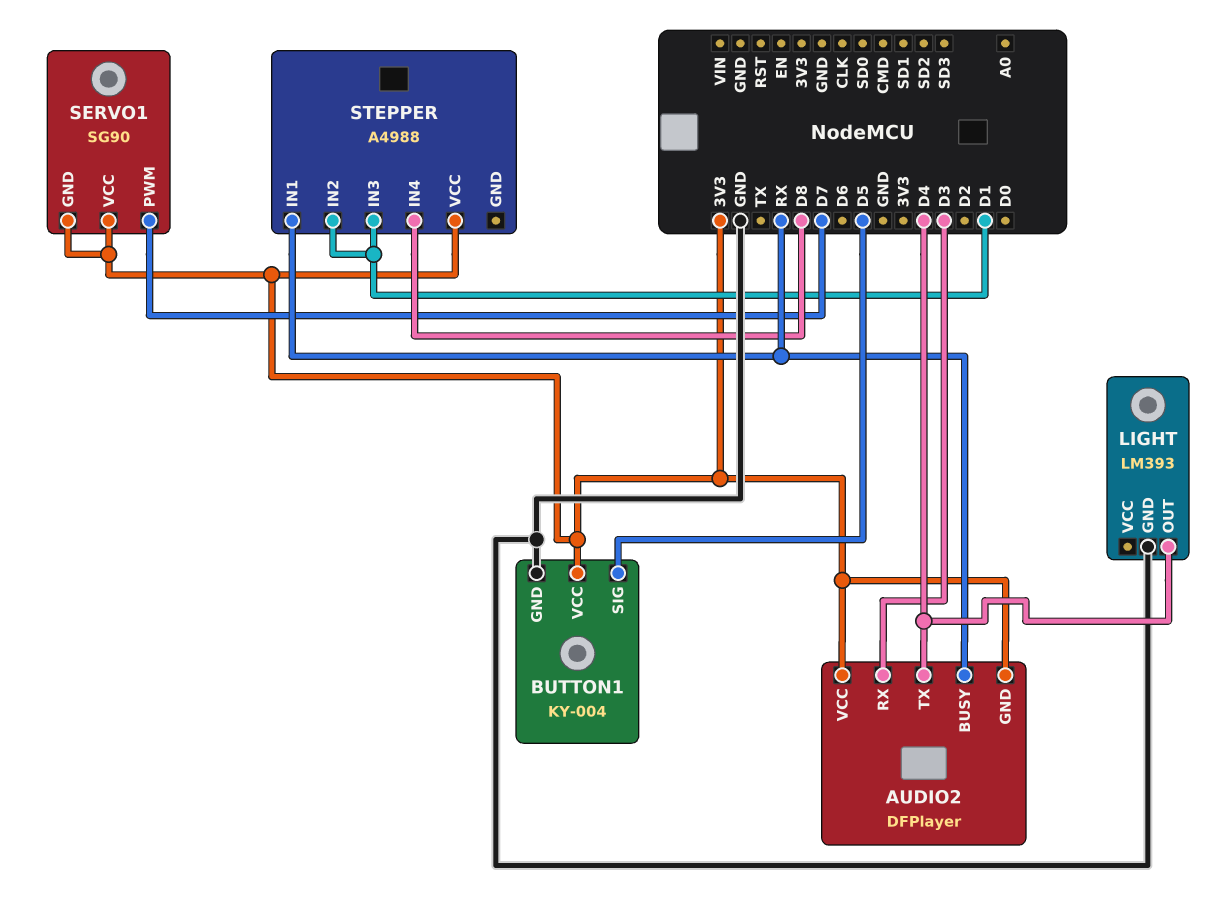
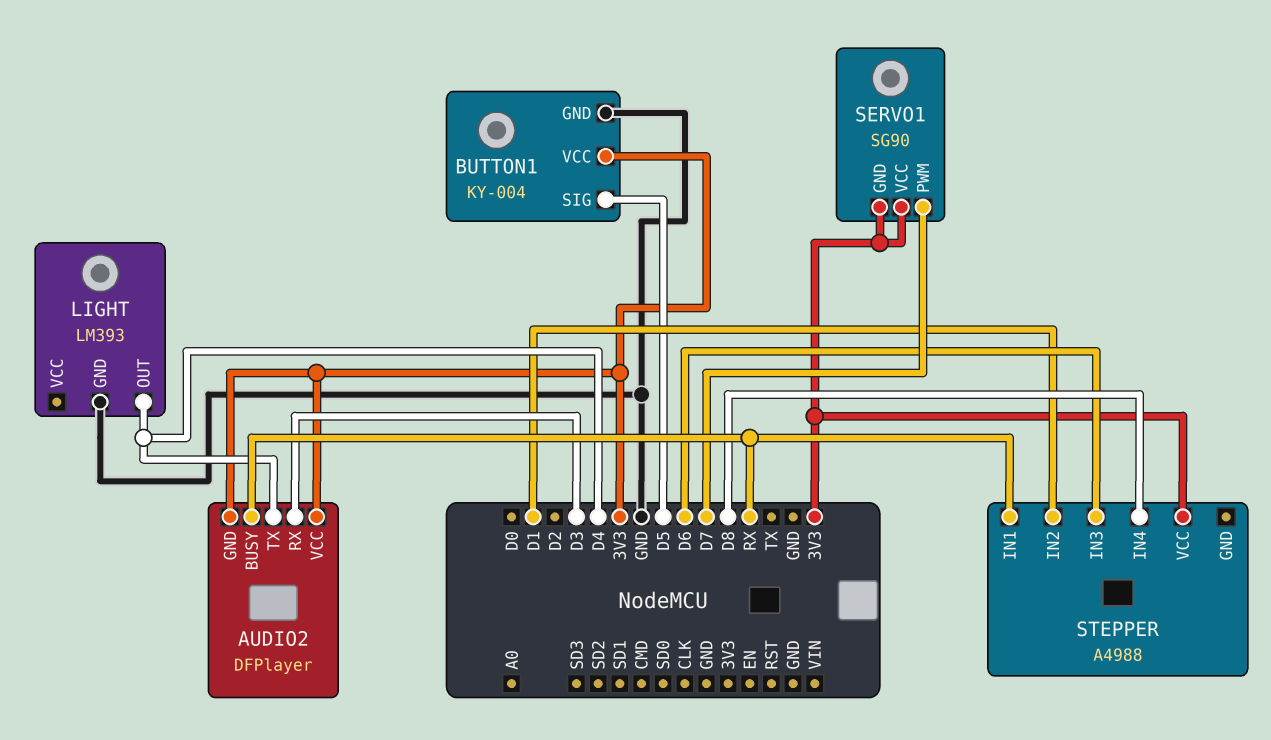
STEPPER pin IN3: D1 -> D6

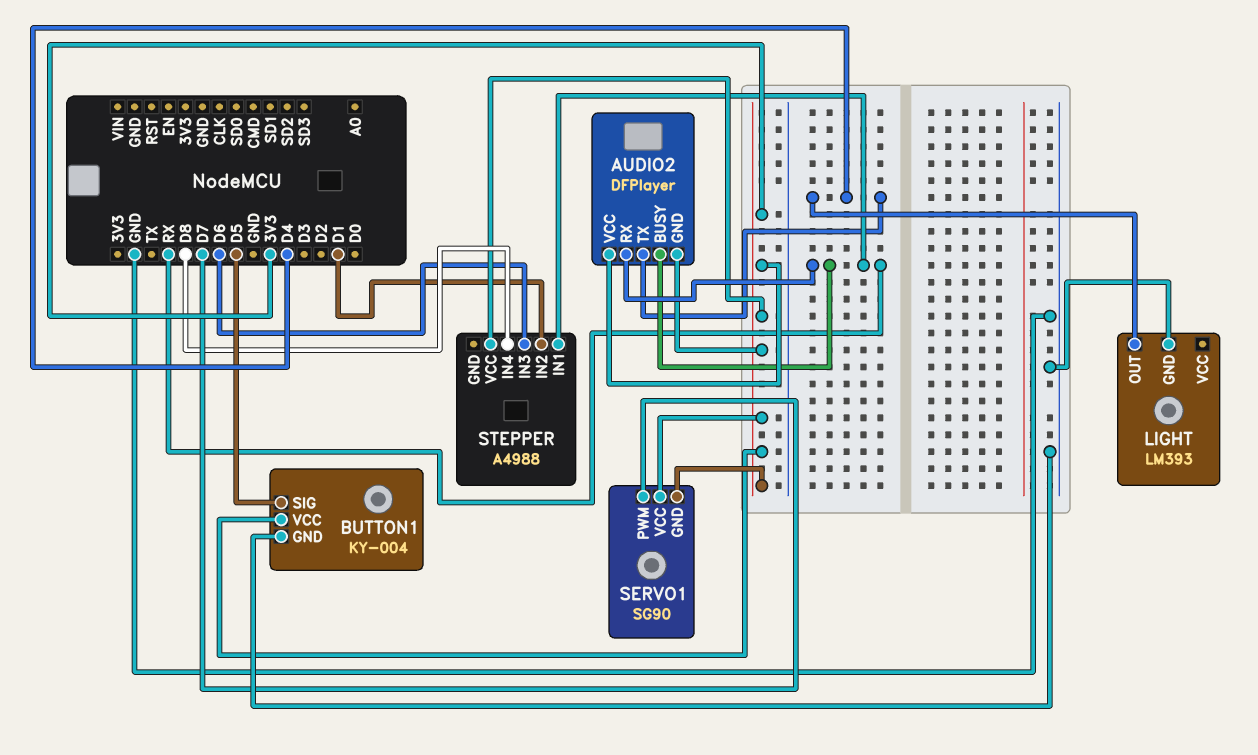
AUDIO2 pin RX: D3 -> RX

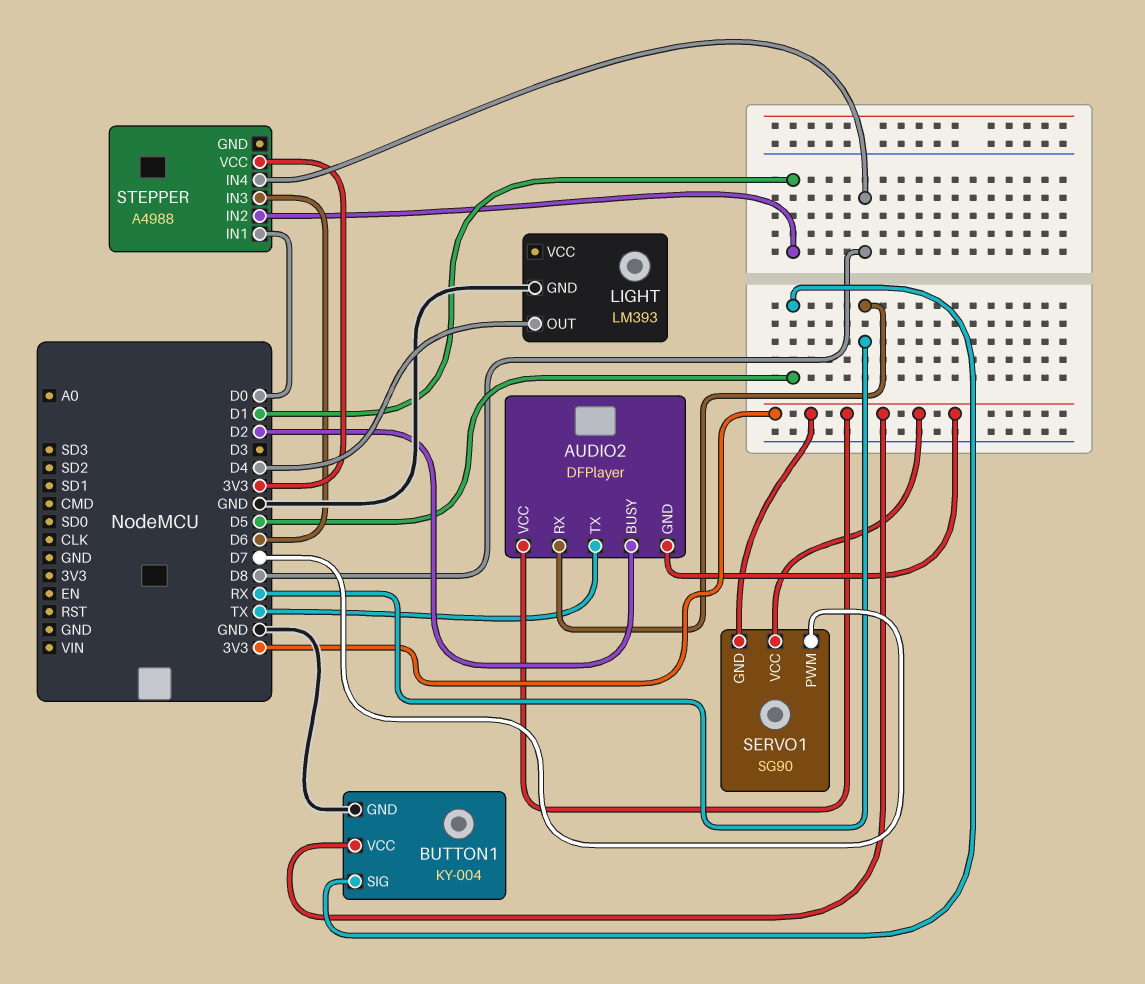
AUDIO2 pin BUSY: RX -> D2
AUDIO2 pin TX: D4 -> TX
STEPPER pin IN1: RX -> D0

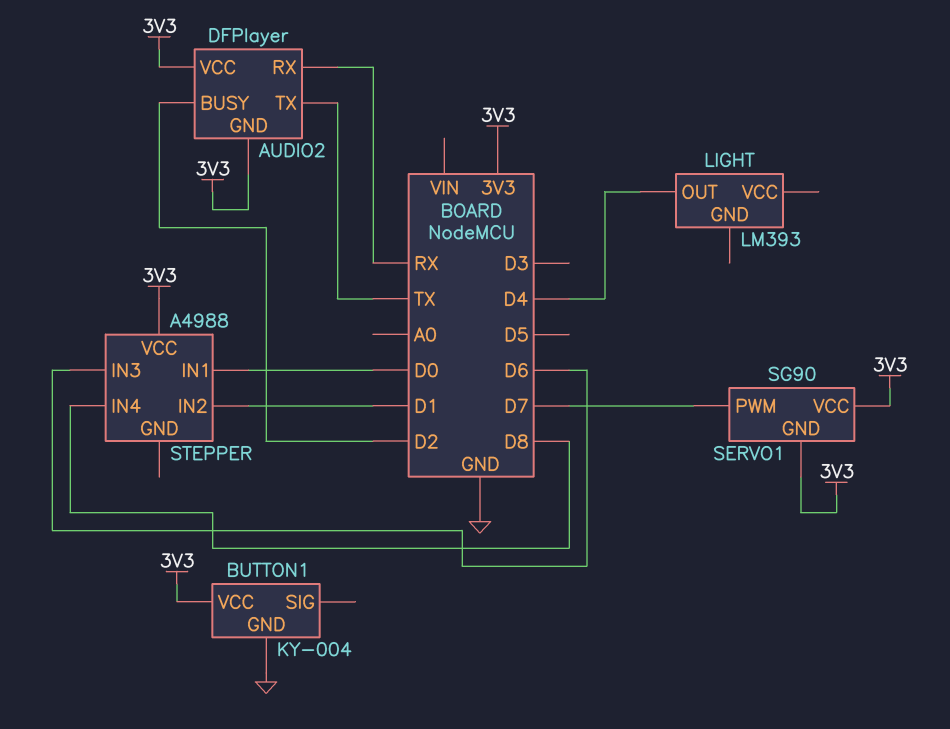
BUTTON1 pin SIG: D5 -> none
LIGHT pin GND: GND -> none

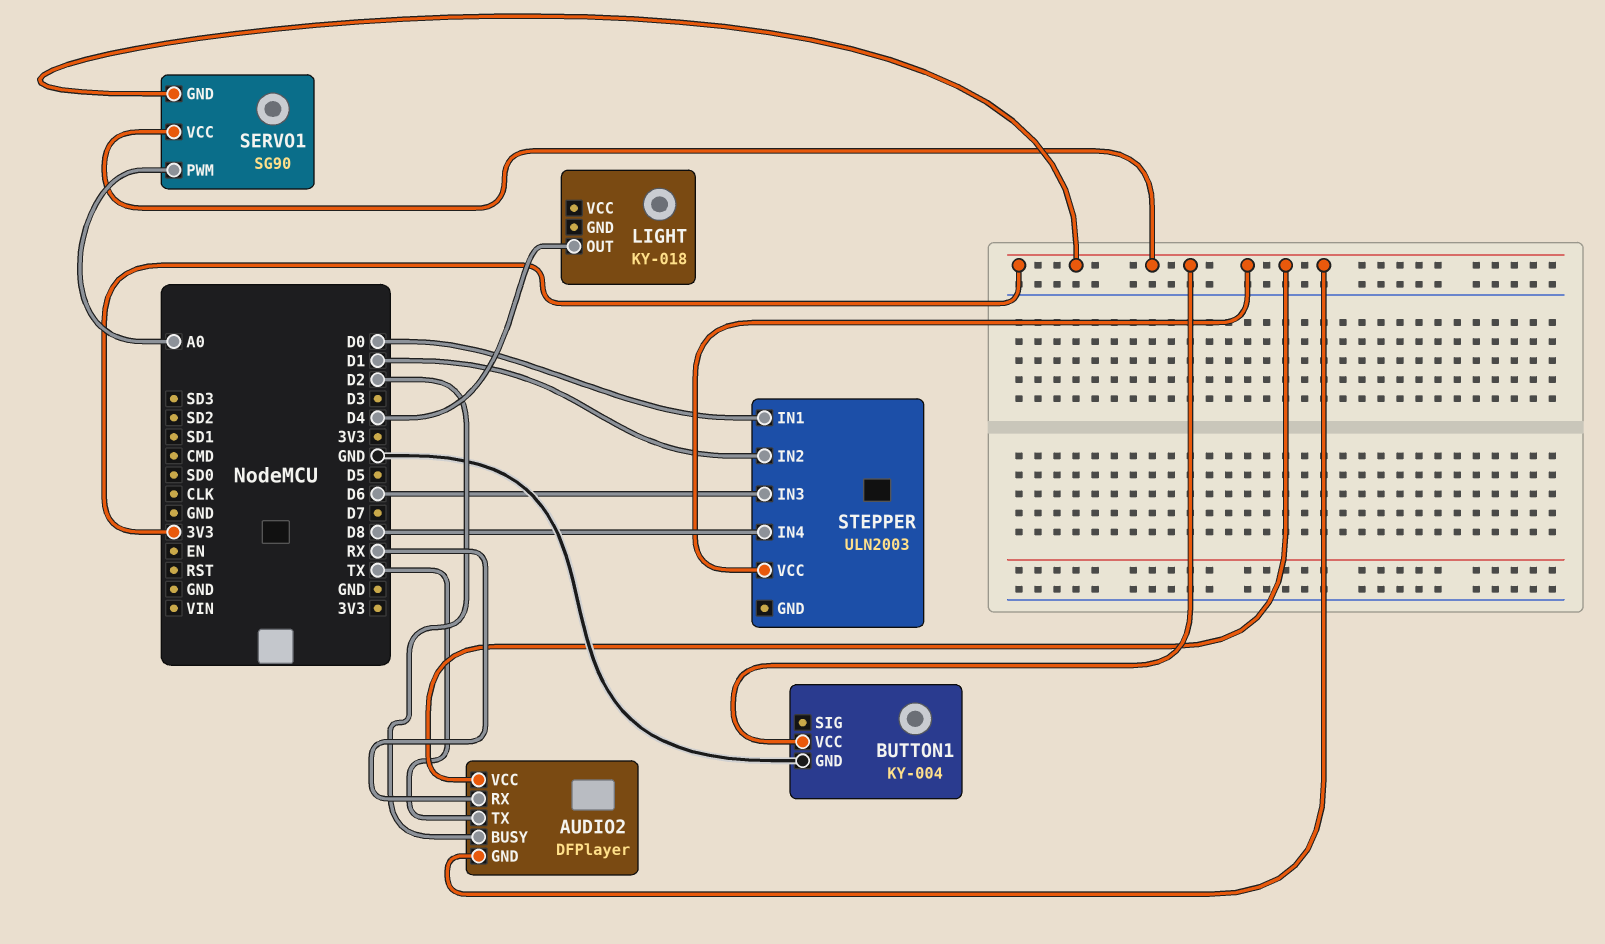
LIGHT: LM393 -> KY-018
SERVO1 pin PWM: D7 -> A0
STEPPER: A4988 -> ULN2003

